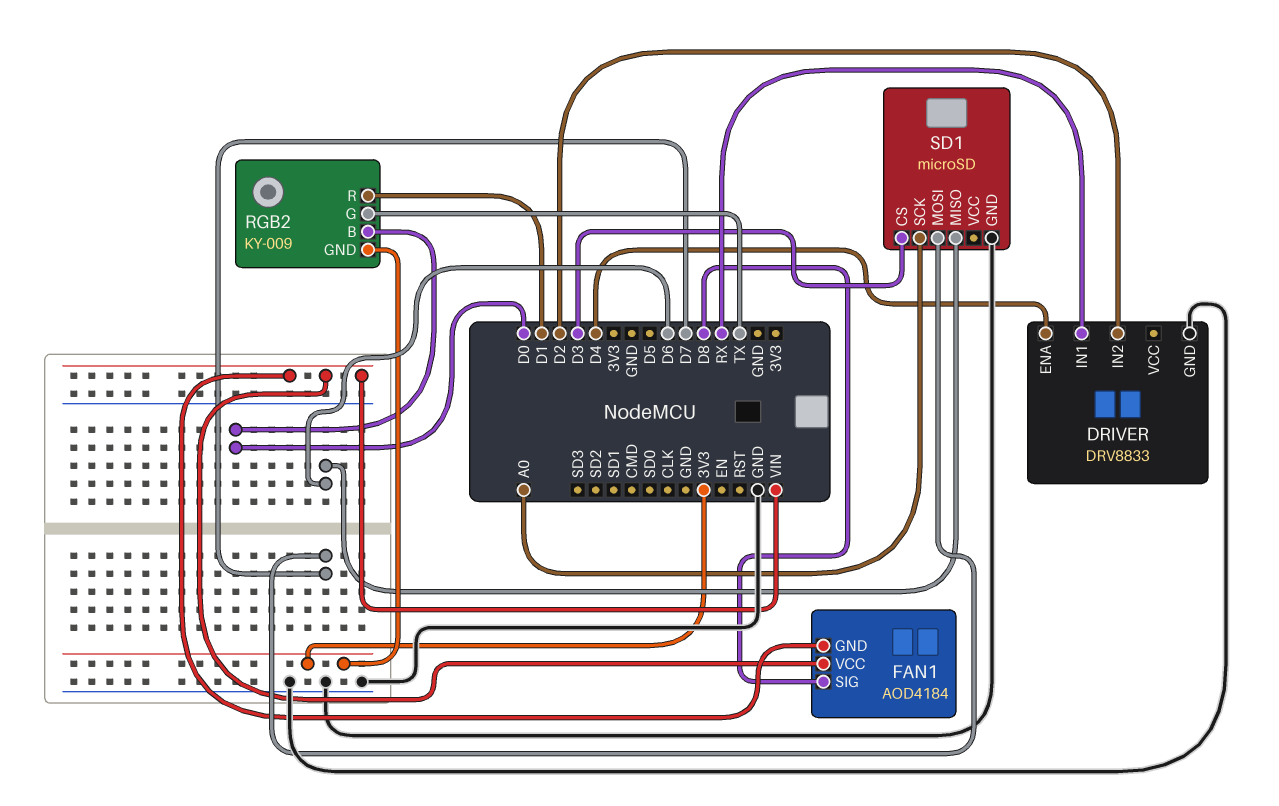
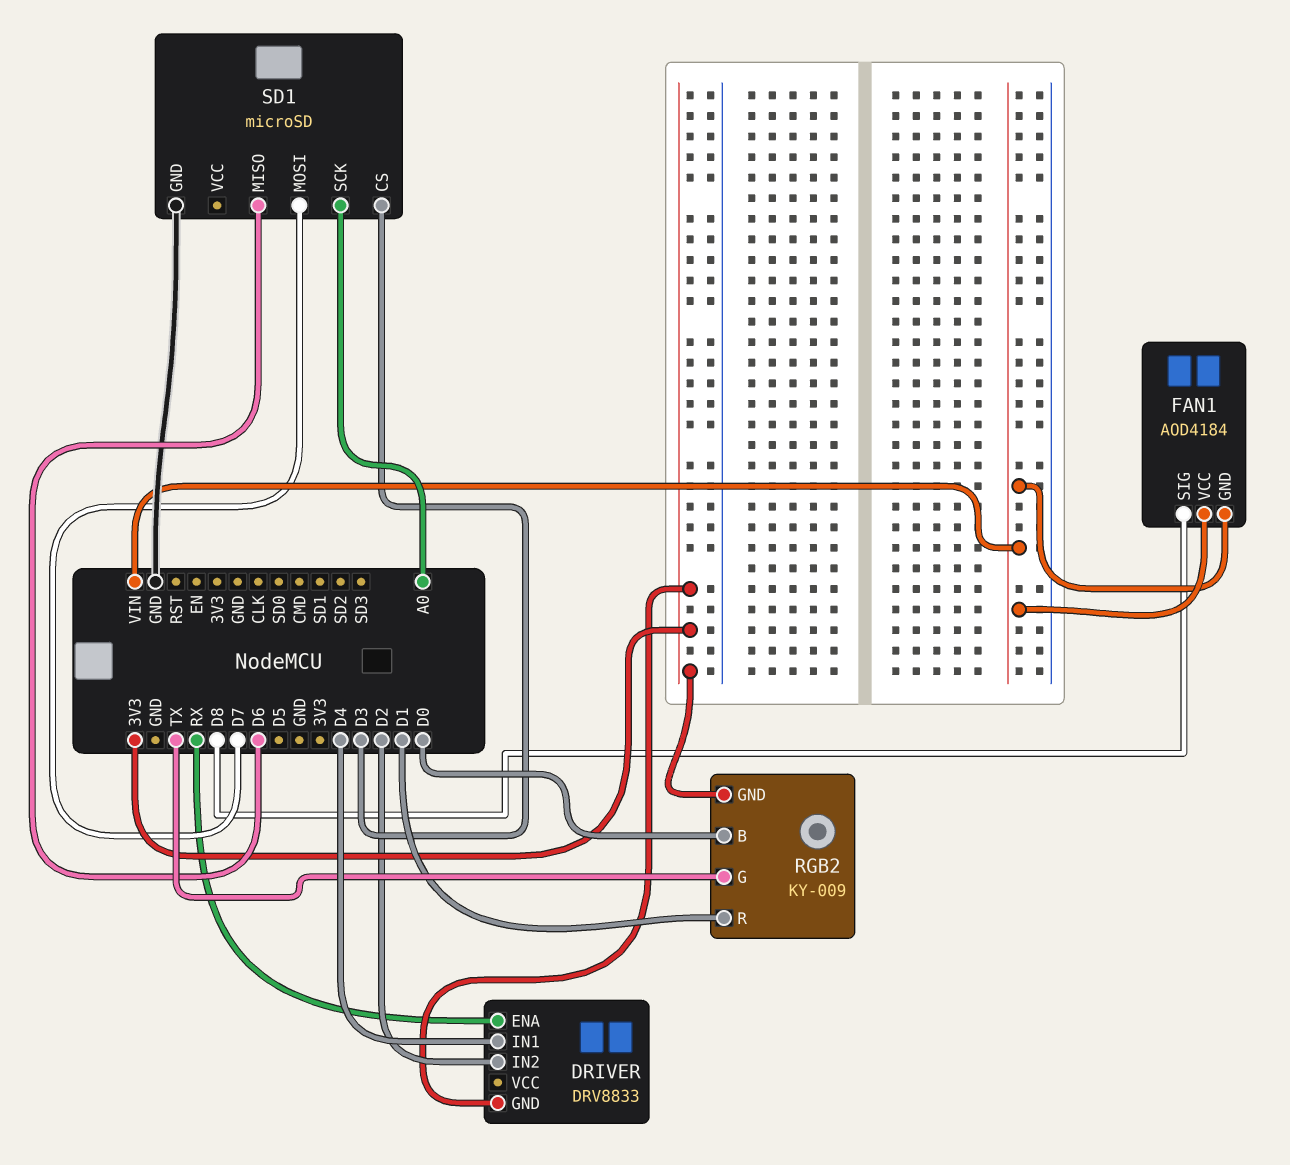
DRIVER pin ENA: D4 -> RX
DRIVER pin GND: GND -> 3V3
DRIVER pin IN1: RX -> D4

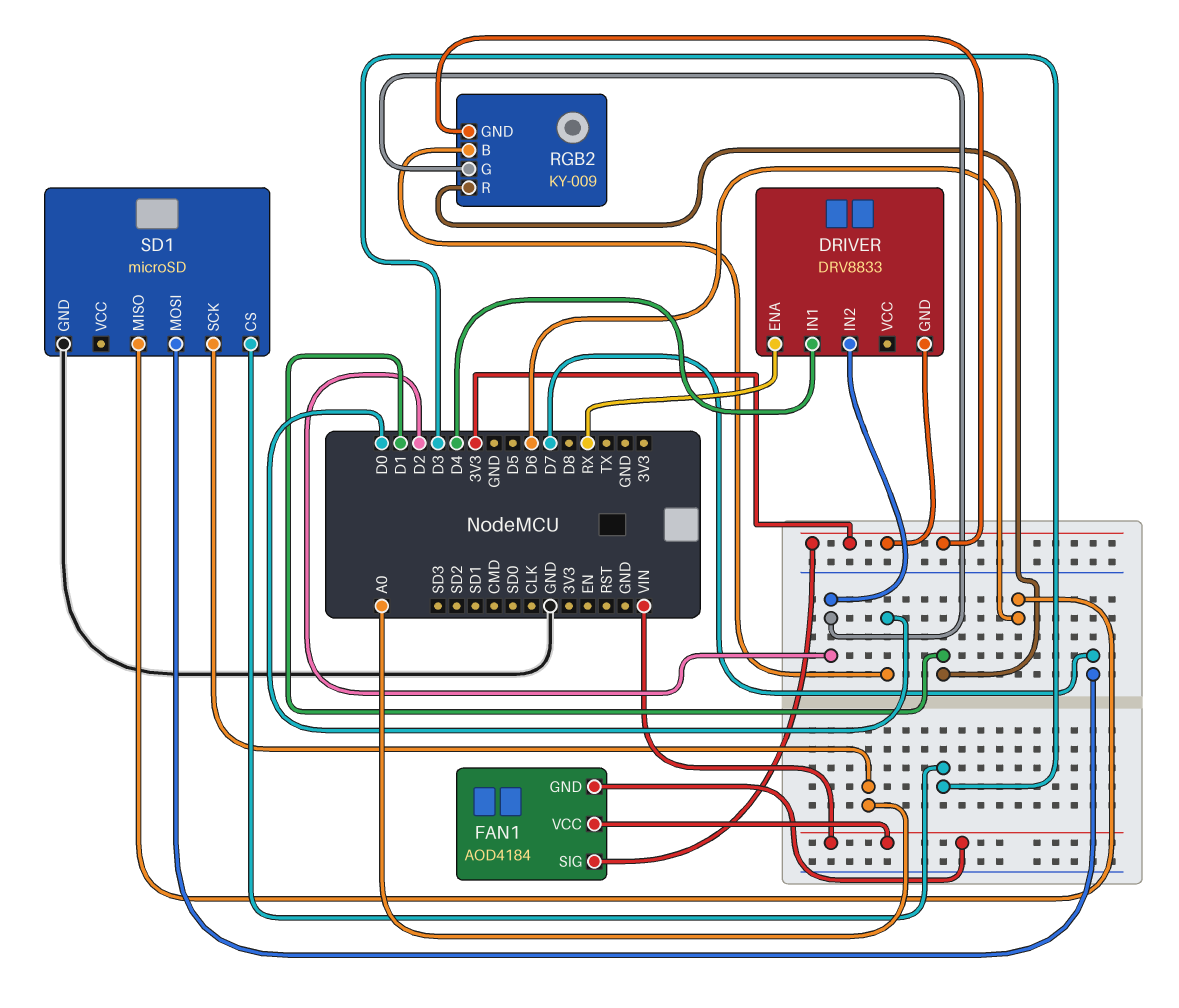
FAN1 pin SIG: D8 -> 3V3
RGB2 pin G: TX -> D2

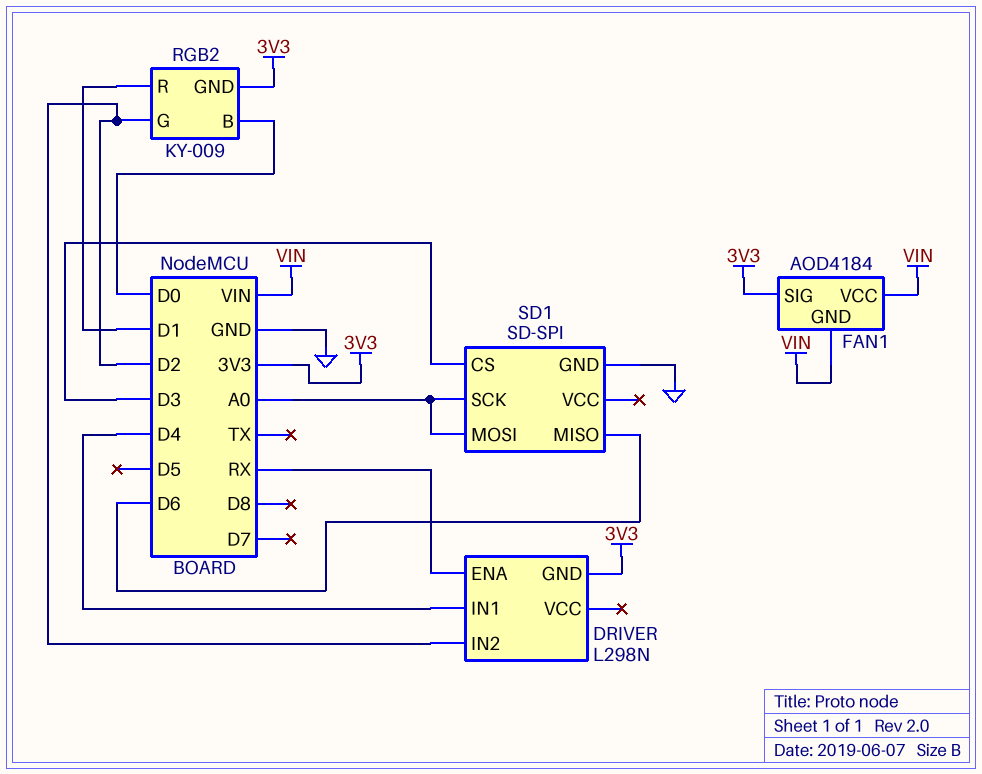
DRIVER: DRV8833 -> L298N
SD1: microSD -> SD-SPI
SD1 pin MOSI: D7 -> A0

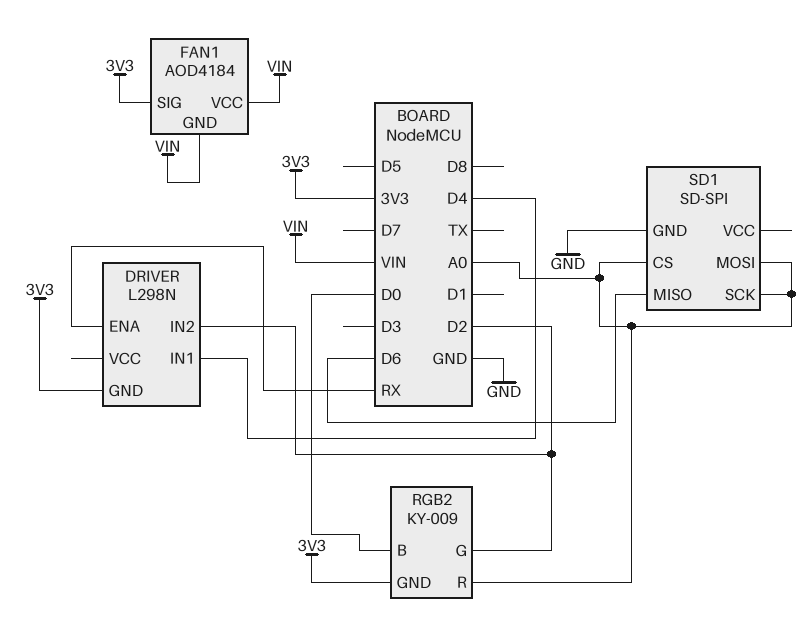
RGB2 pin R: D1 -> A0
SD1 pin CS: D3 -> A0

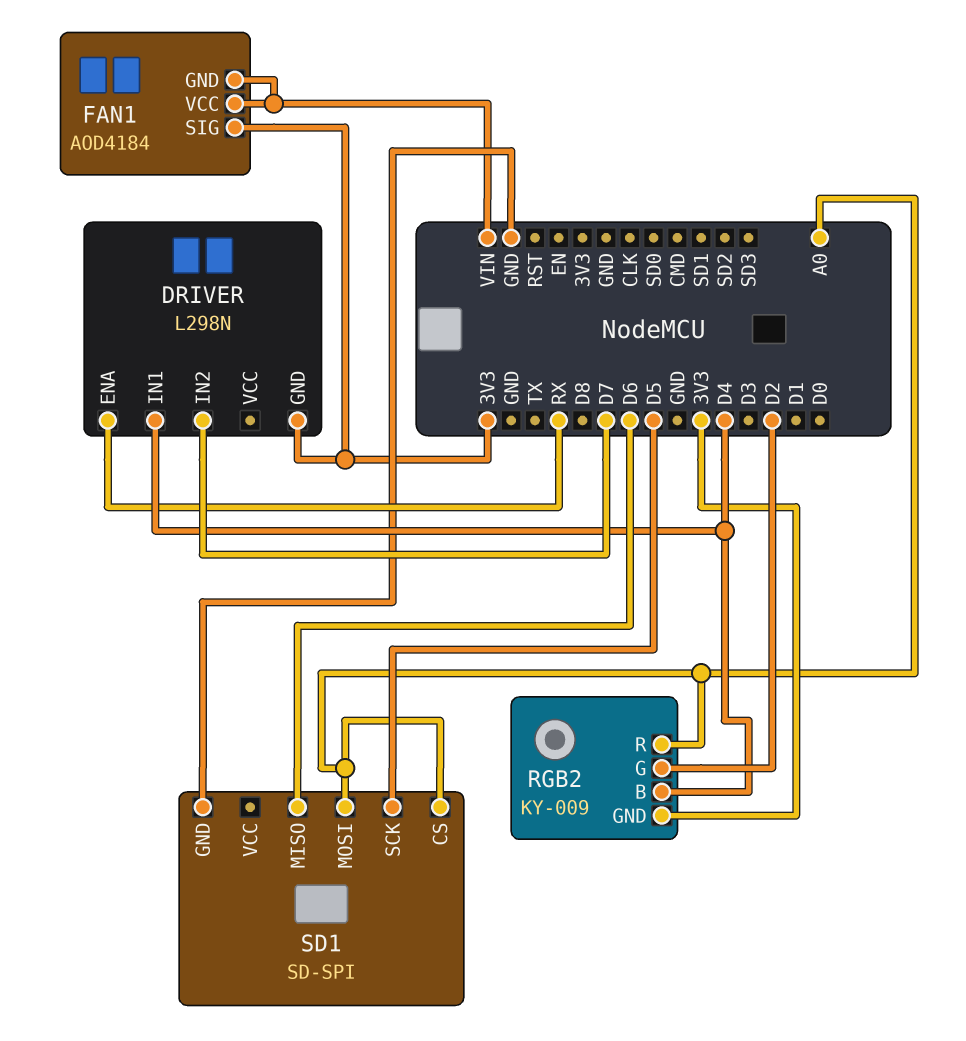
DRIVER pin IN2: D2 -> D7
RGB2 pin B: D0 -> D4
SD1 pin SCK: A0 -> D5

